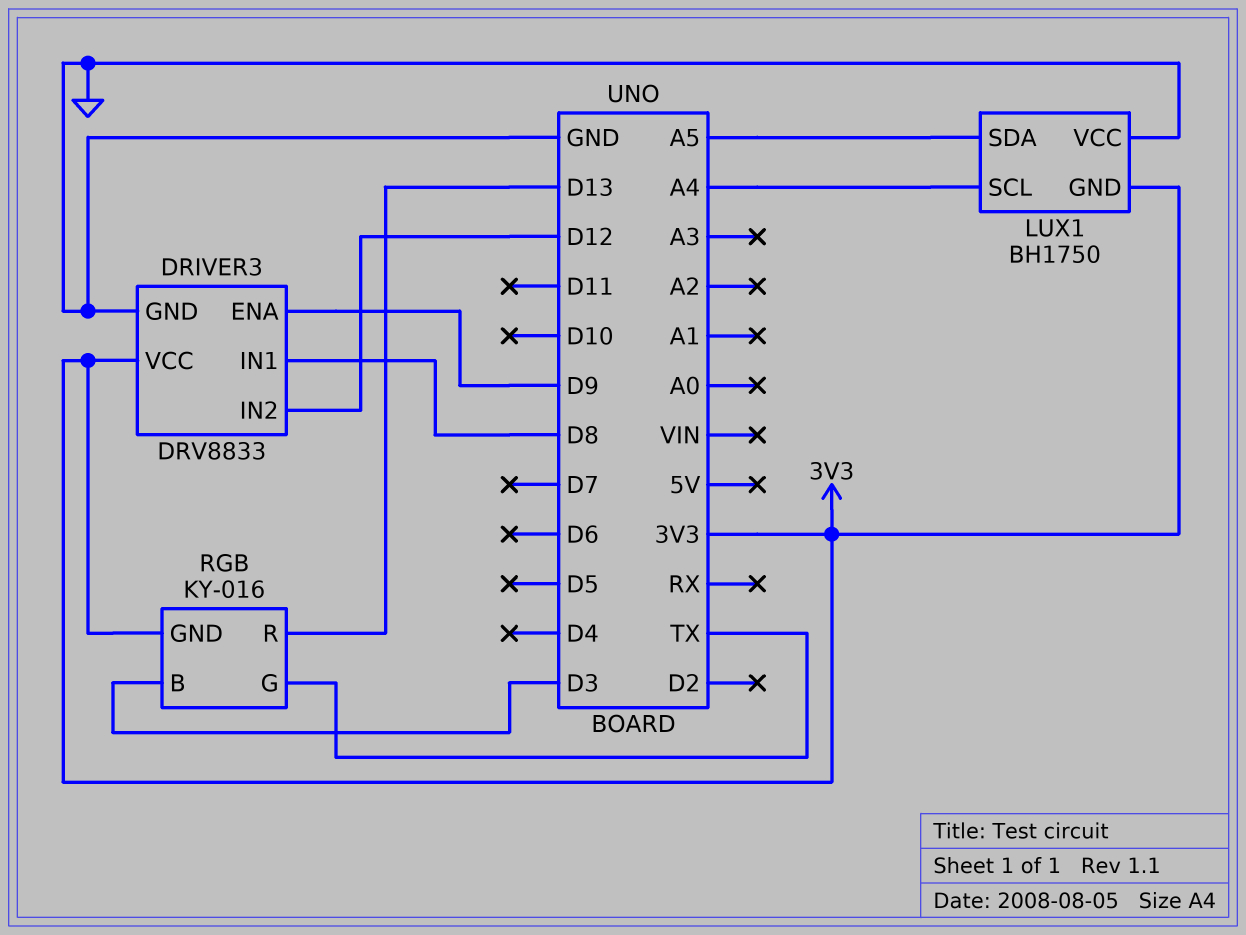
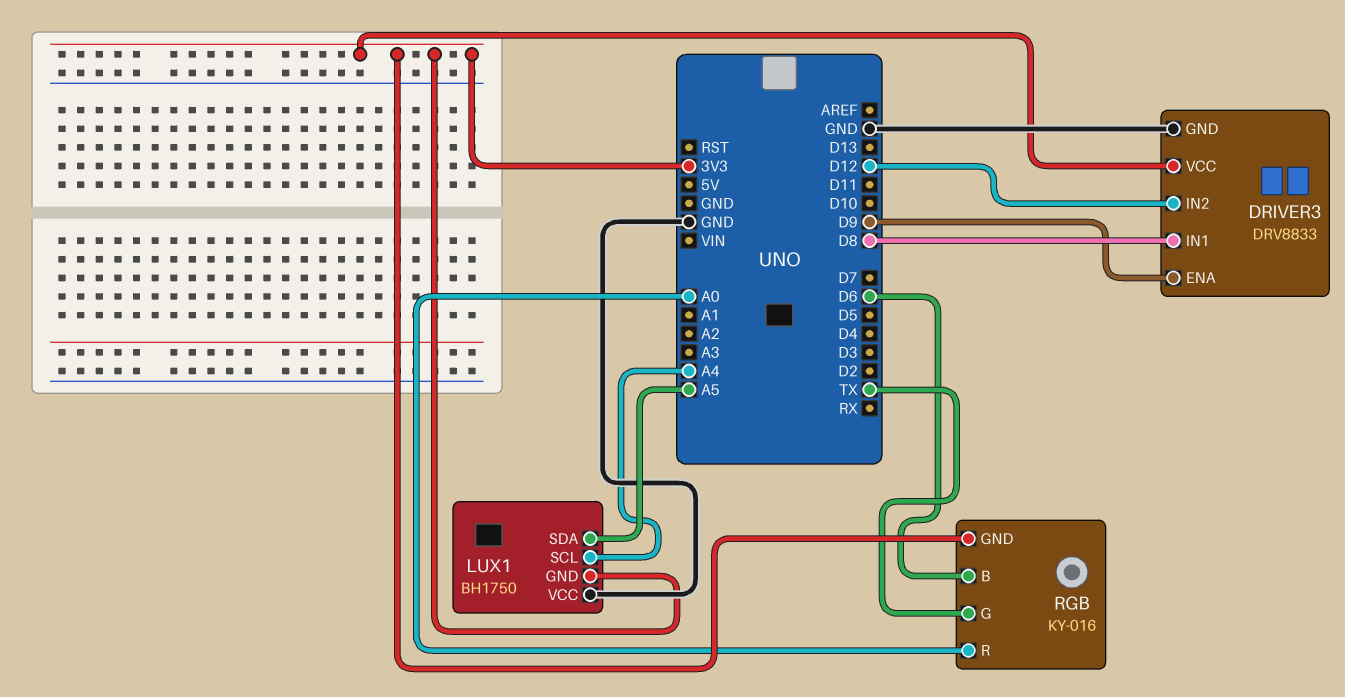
RGB pin B: D3 -> D6
RGB pin R: D13 -> A0

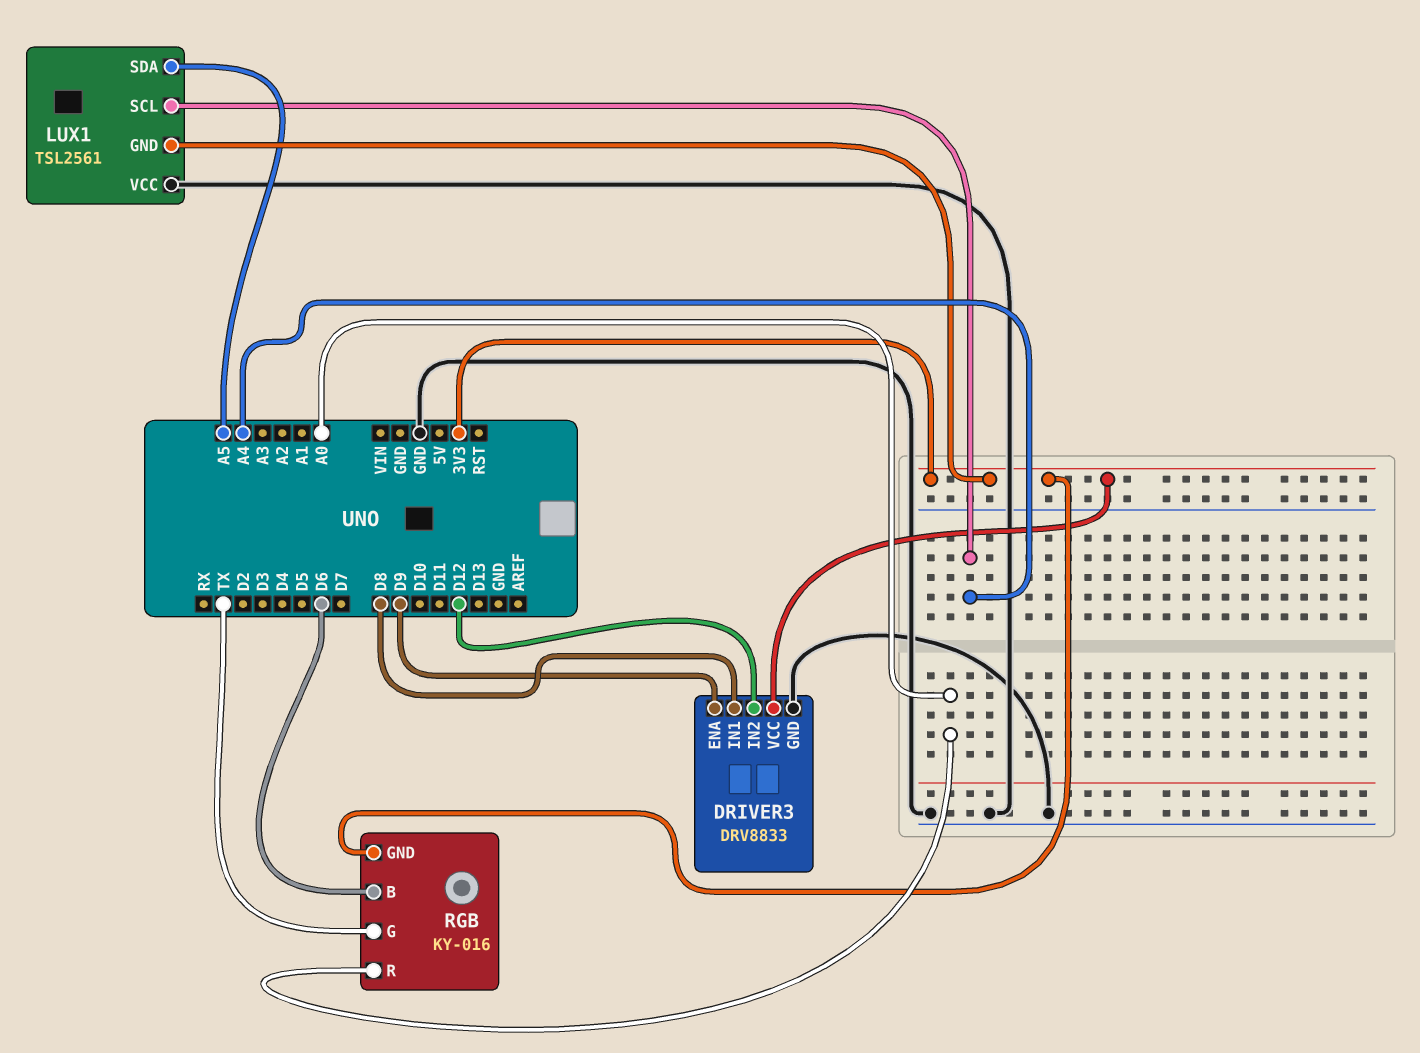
LUX1: BH1750 -> TSL2561

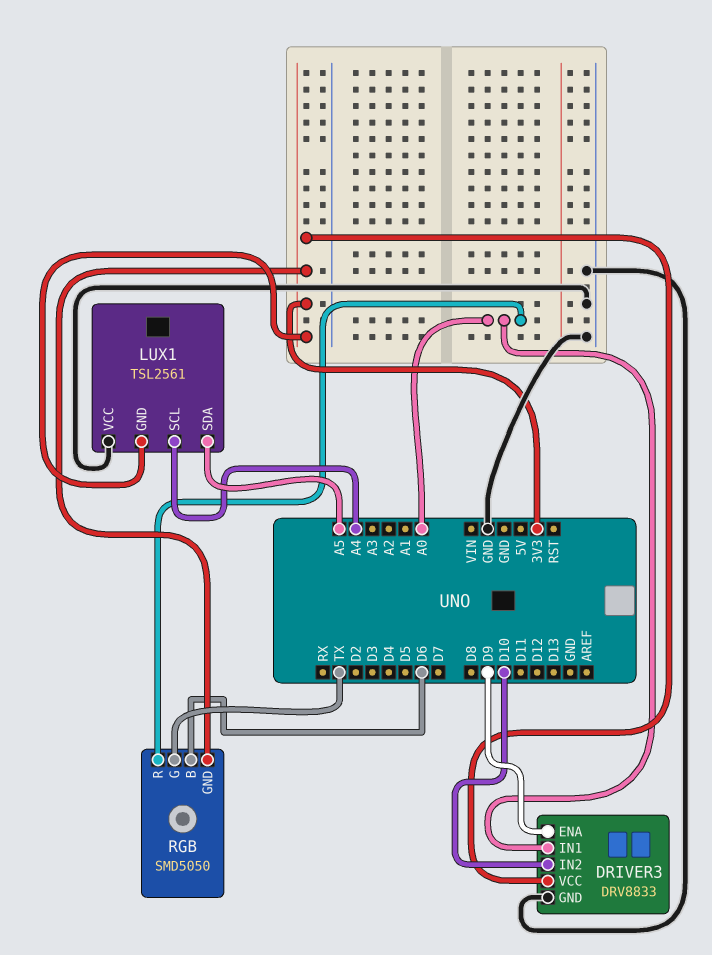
DRIVER3 pin IN1: D8 -> A0
DRIVER3 pin IN2: D12 -> D10
RGB: KY-016 -> SMD5050

